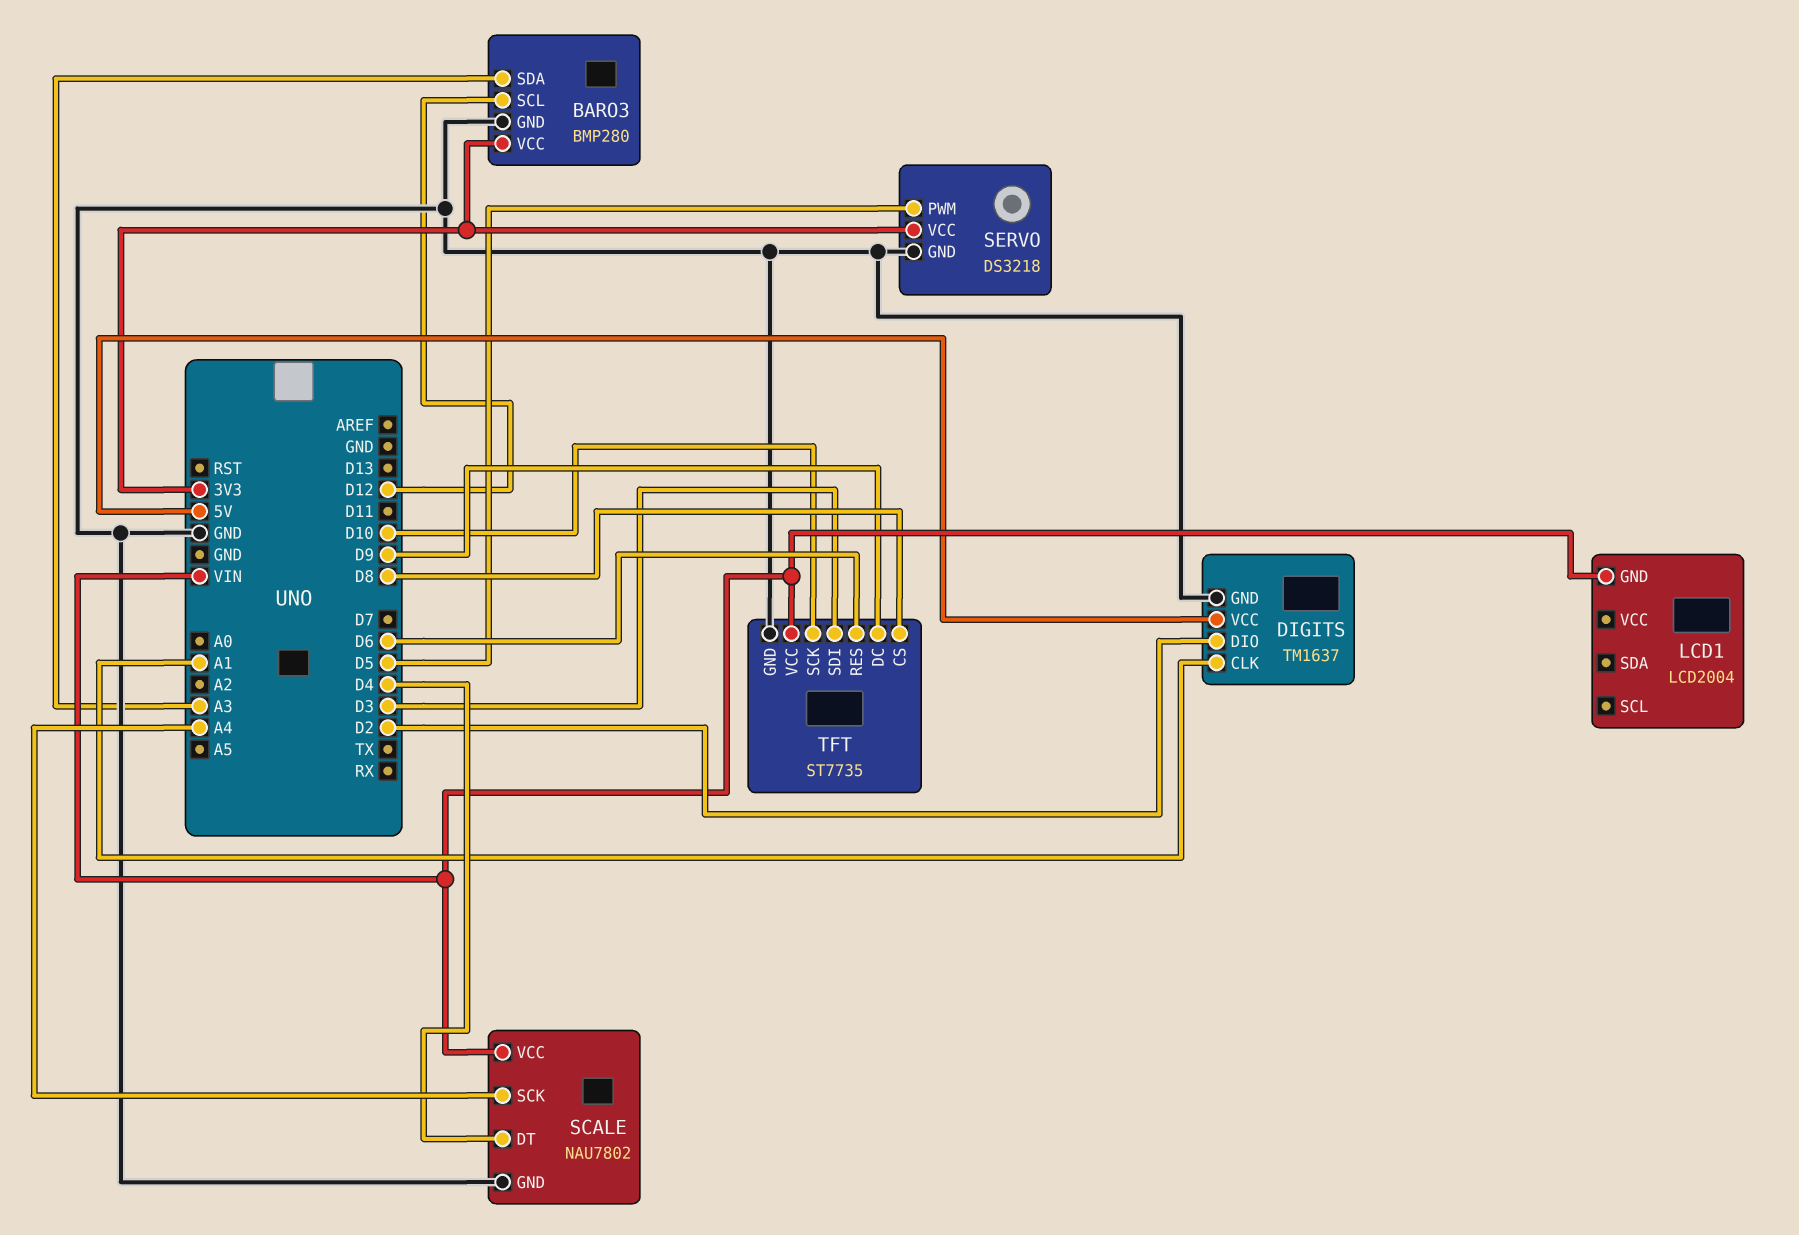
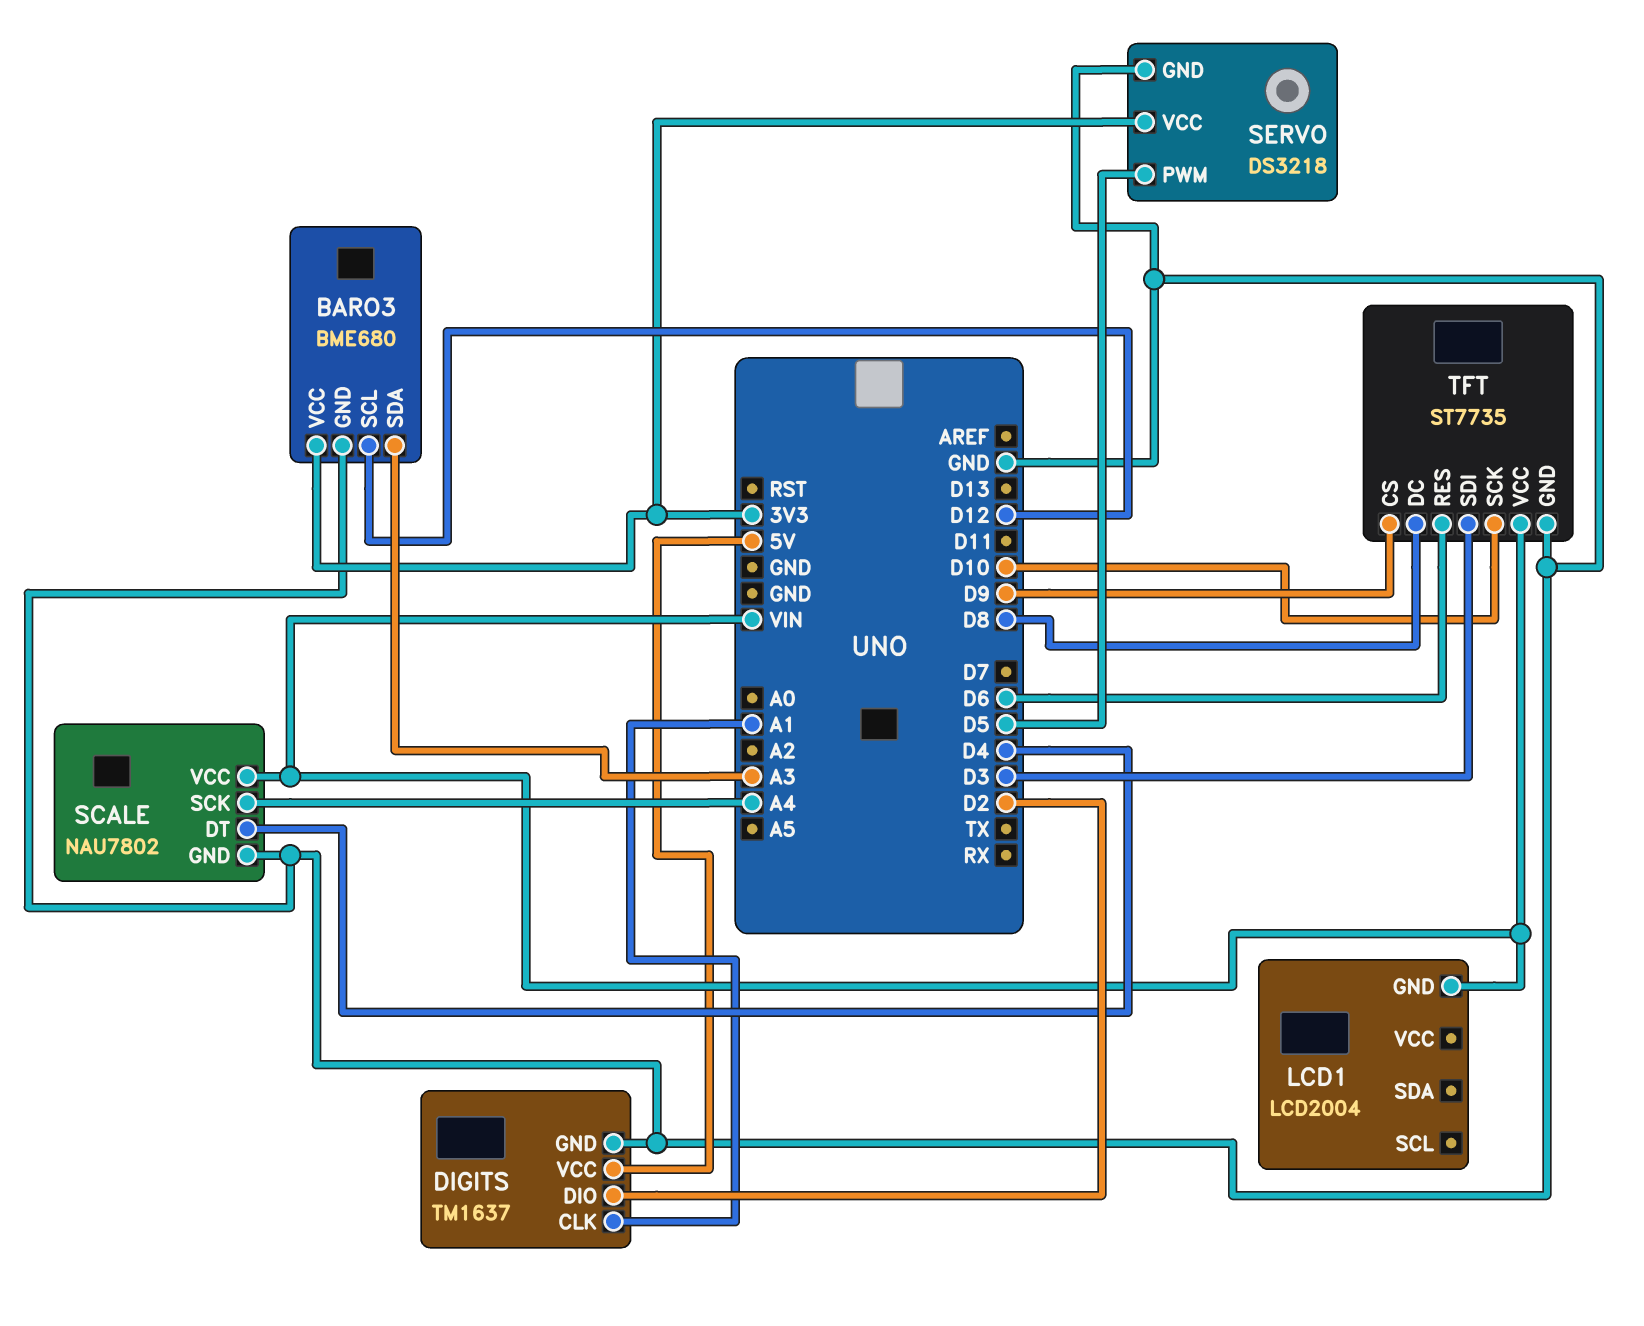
BARO3: BMP280 -> BME680
TFT pin CS: D8 -> D9
TFT pin DC: D9 -> D8

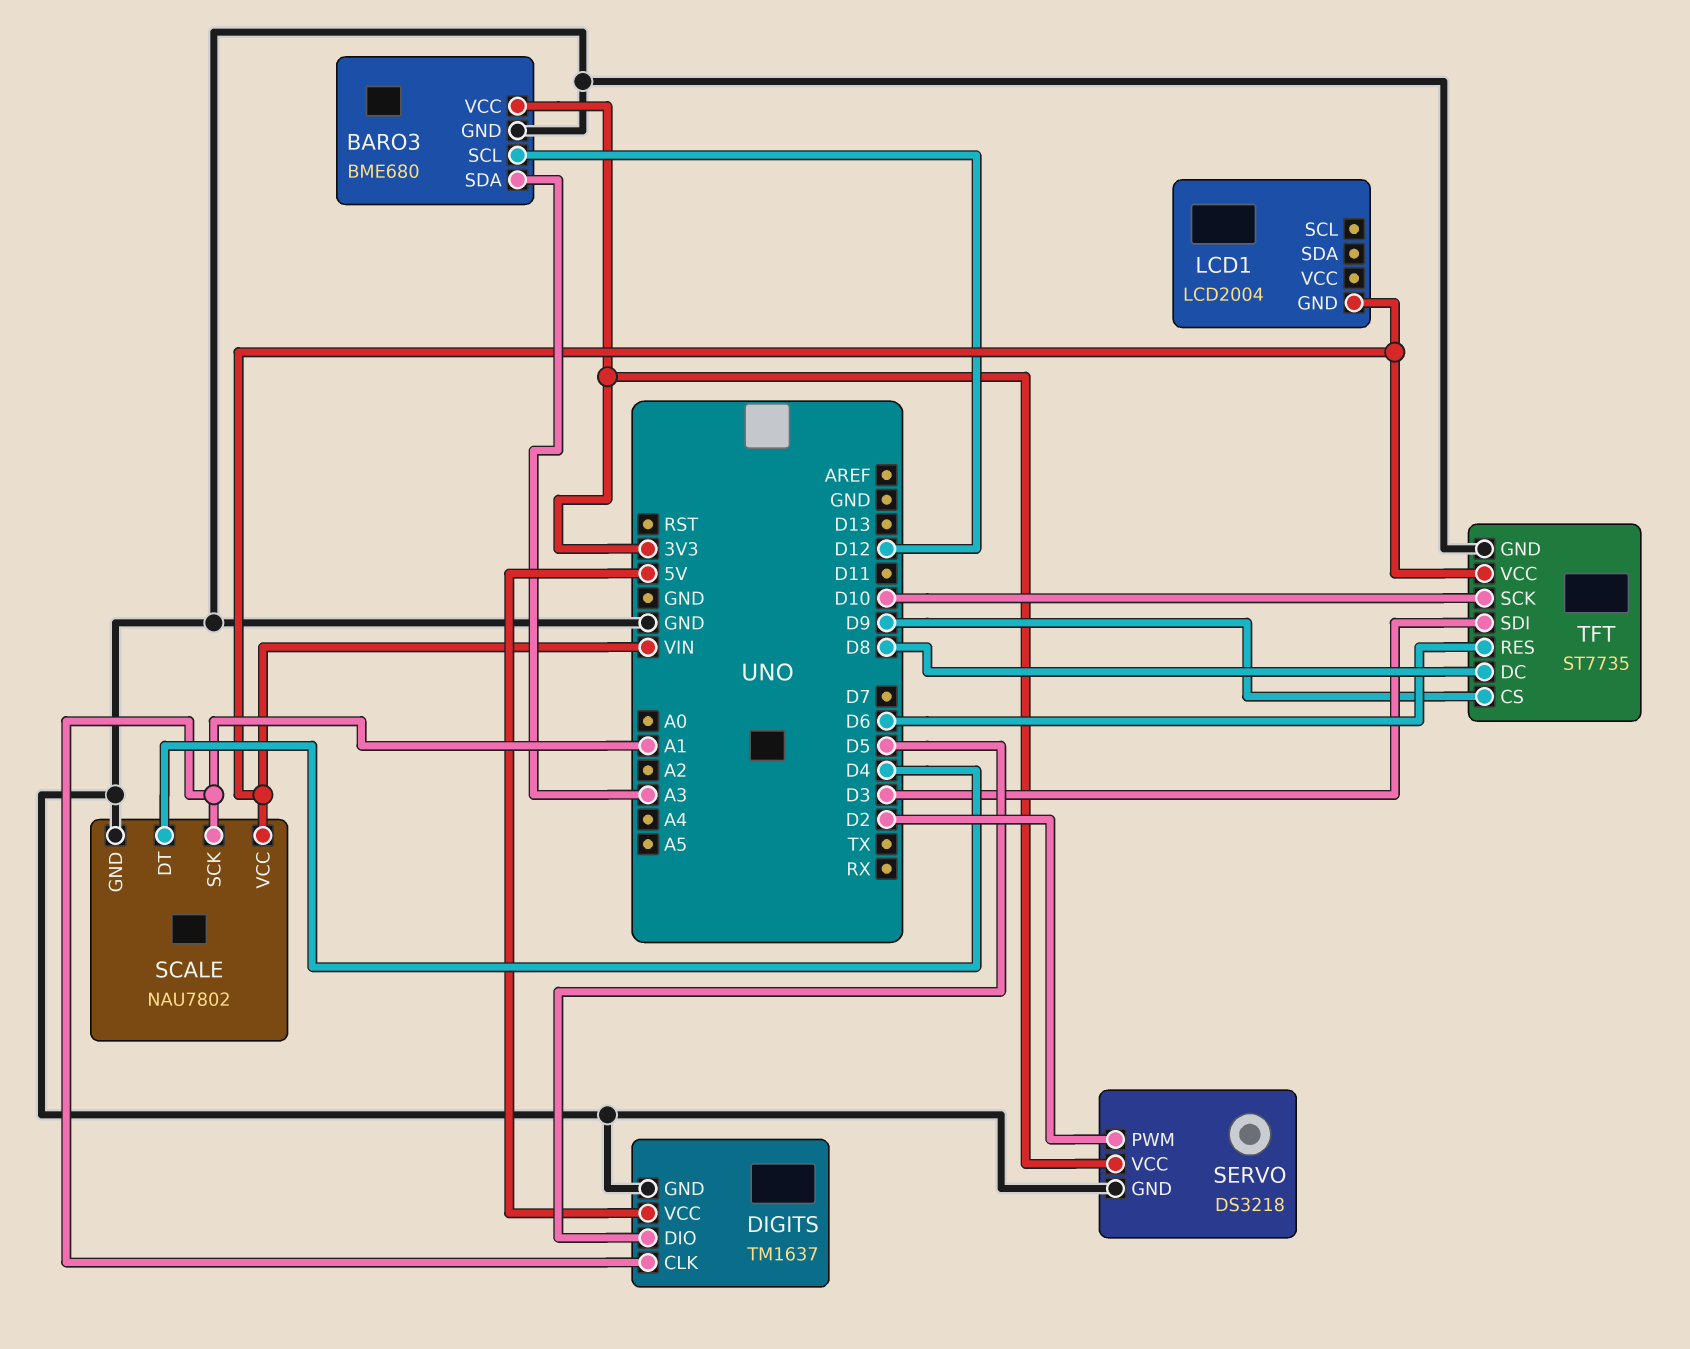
DIGITS pin DIO: D2 -> D5
SCALE pin SCK: A4 -> A1
SERVO pin PWM: D5 -> D2

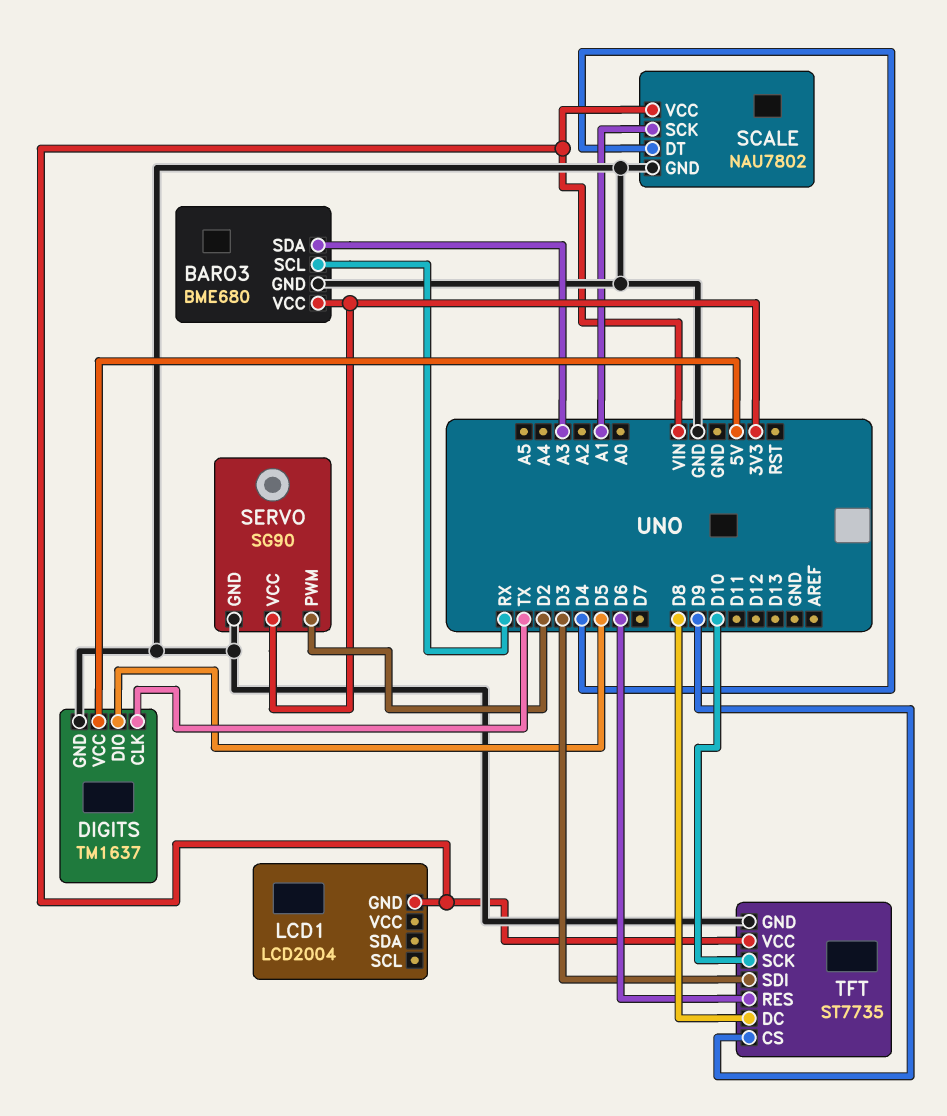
BARO3 pin SCL: D12 -> RX
DIGITS pin CLK: A1 -> TX
SERVO: DS3218 -> SG90

